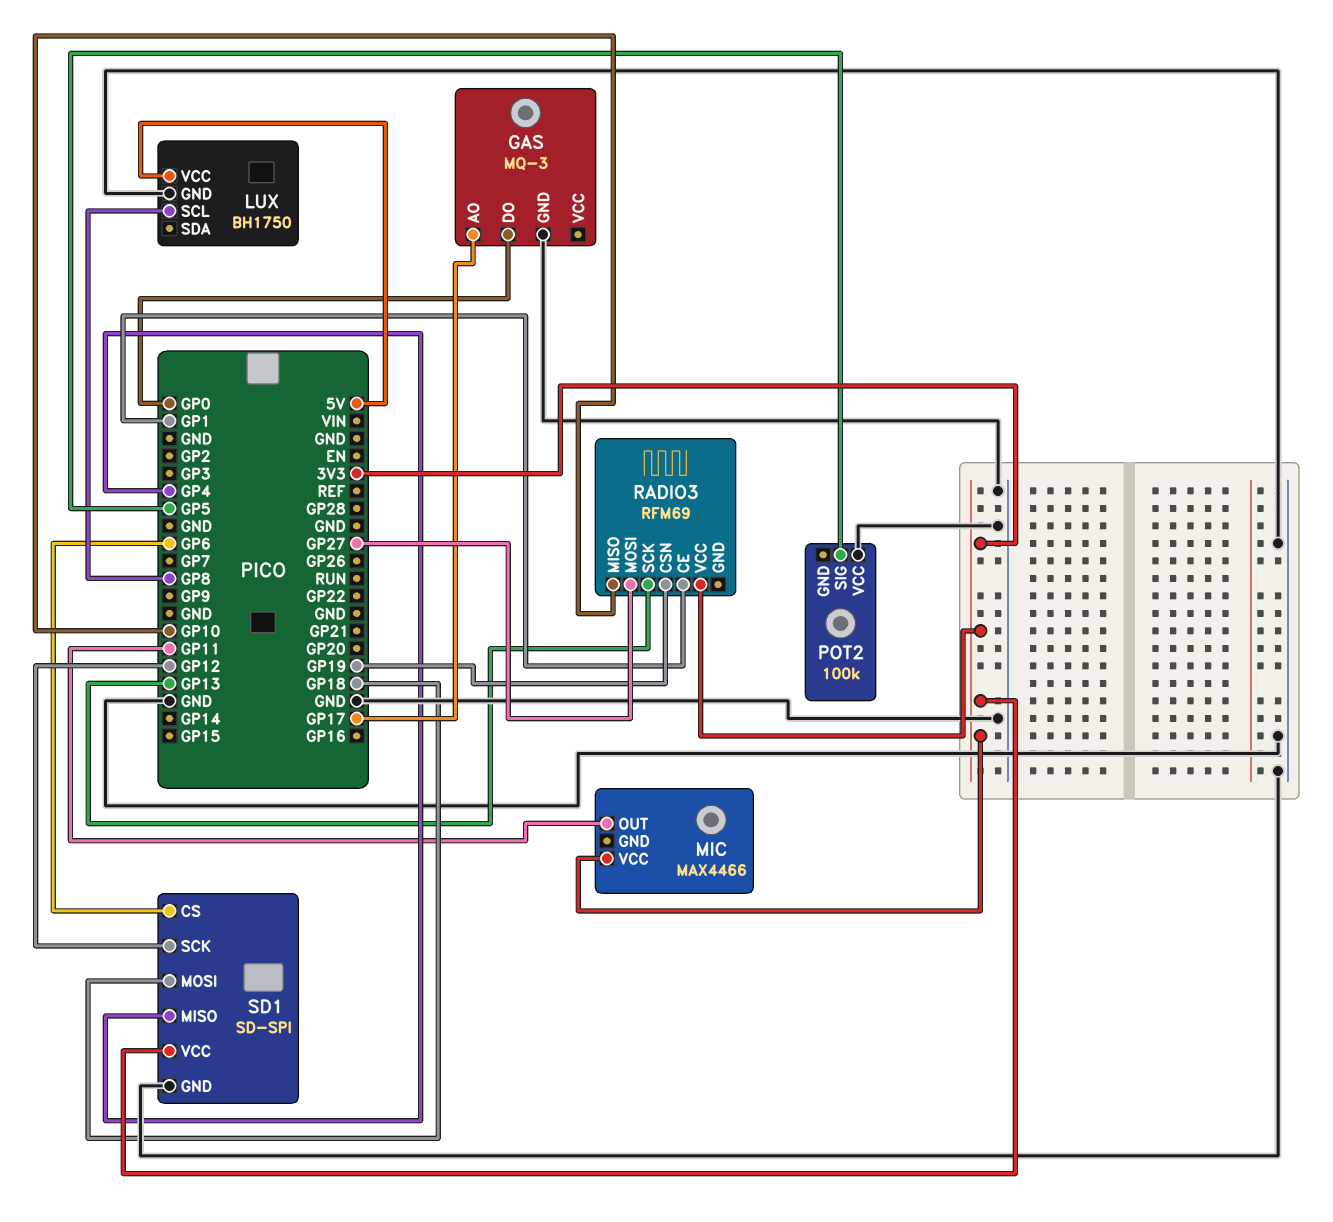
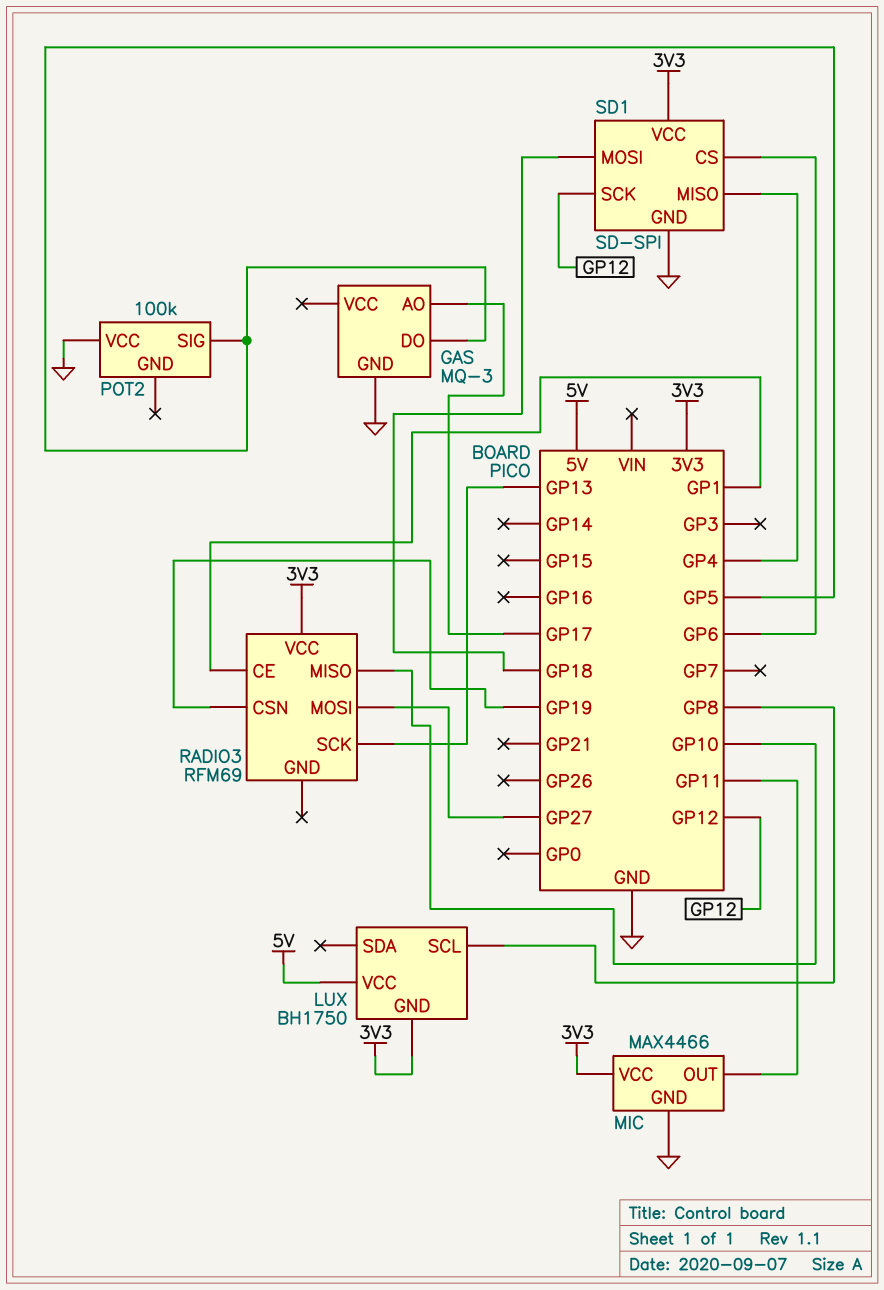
GAS pin DO: GP0 -> GP5
LUX pin GND: GND -> 3V3
MIC pin GND: none -> GND

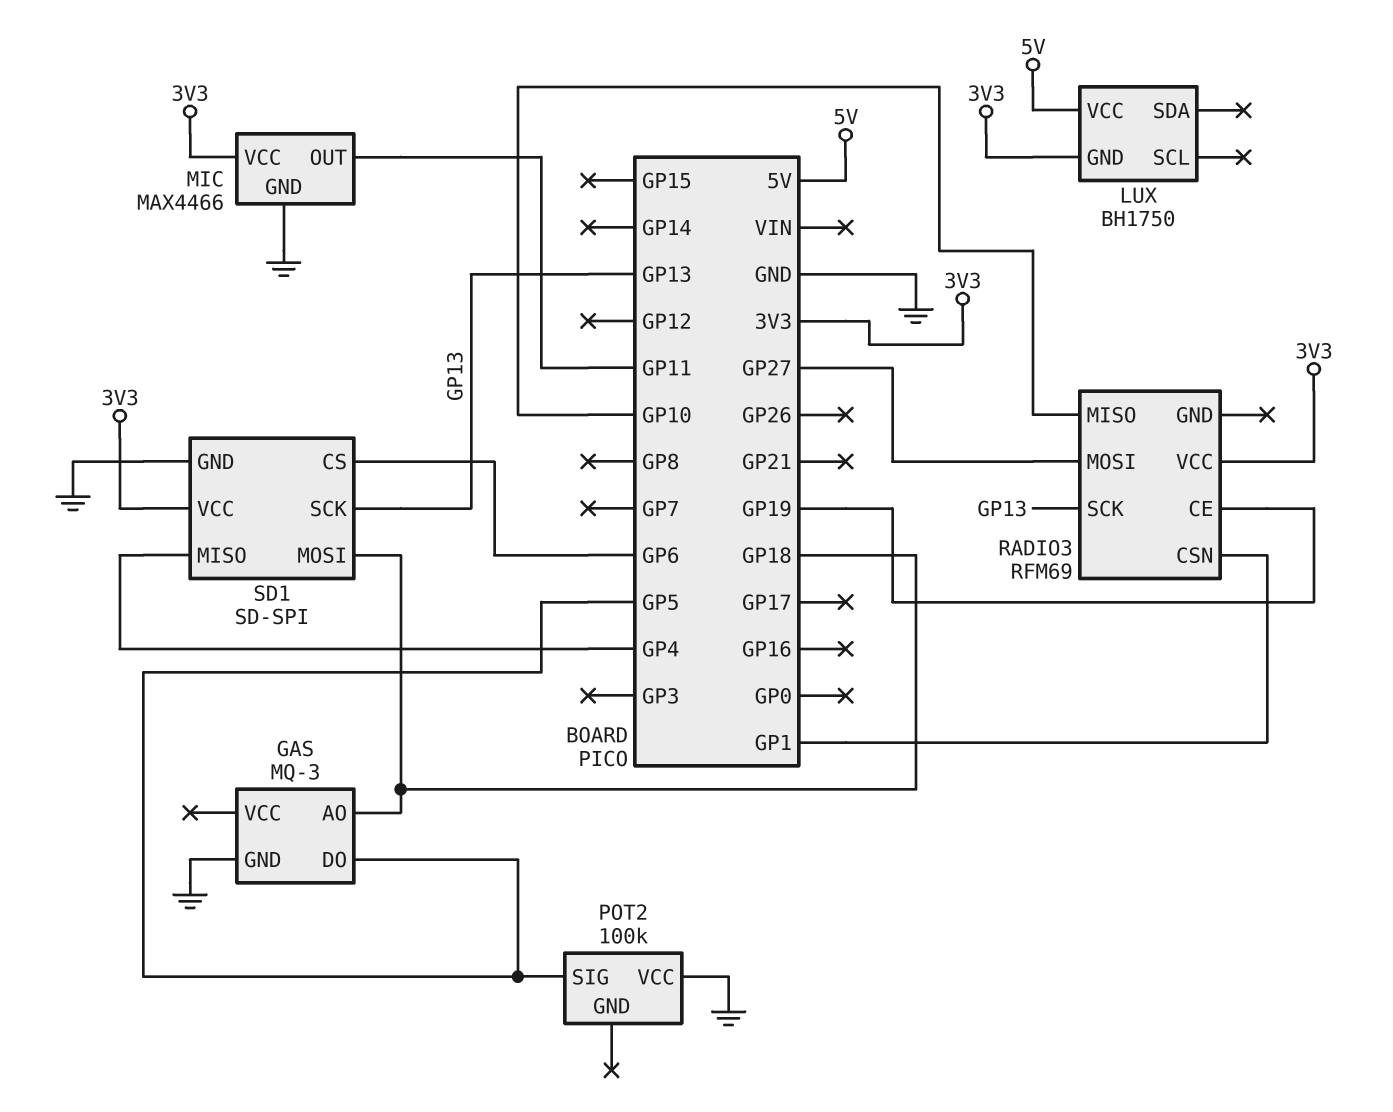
GAS pin AO: GP17 -> GP18
LUX pin SCL: GP8 -> none
RADIO3 pin CE: GP1 -> GP19
RADIO3 pin CSN: GP19 -> GP1
SD1 pin SCK: GP12 -> GP13

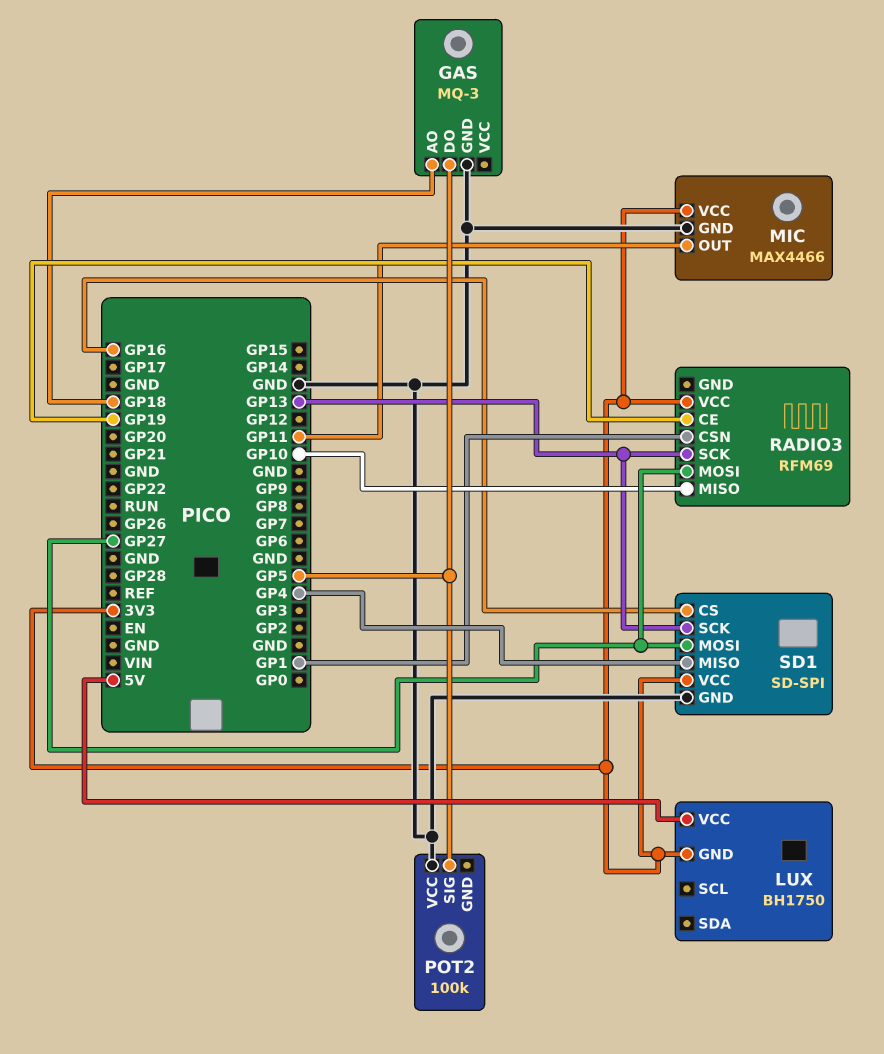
SD1 pin CS: GP6 -> GP16
SD1 pin MOSI: GP18 -> GP27

